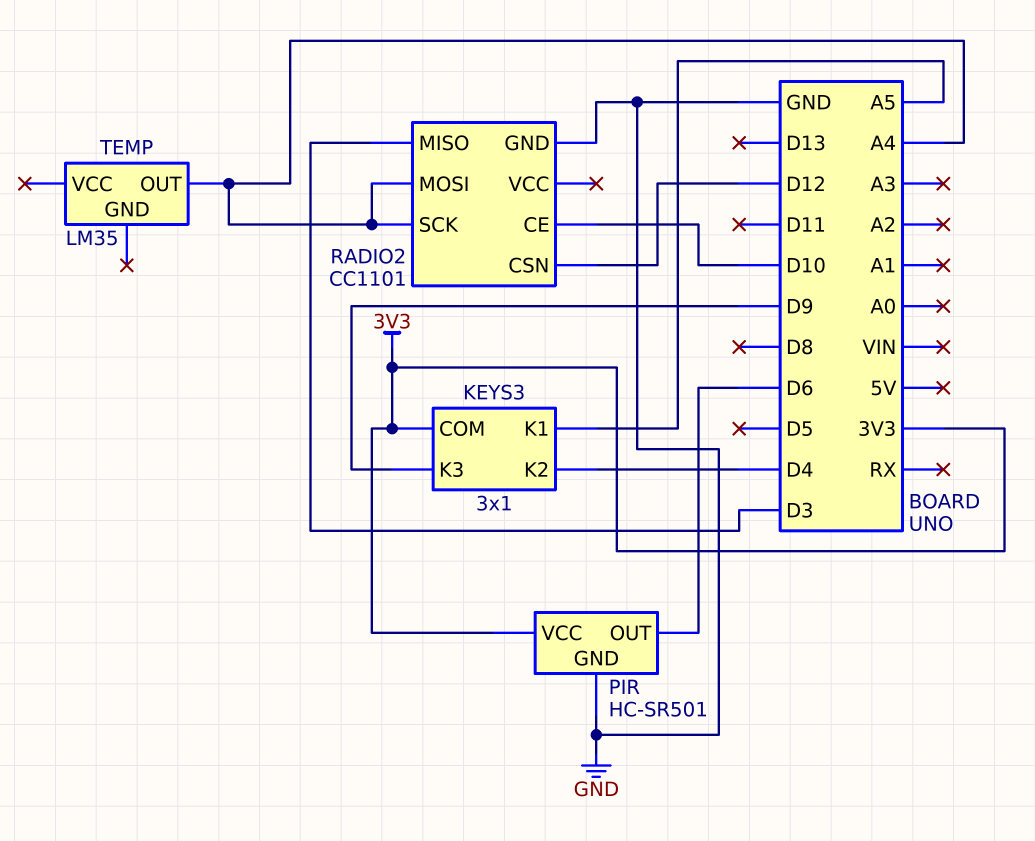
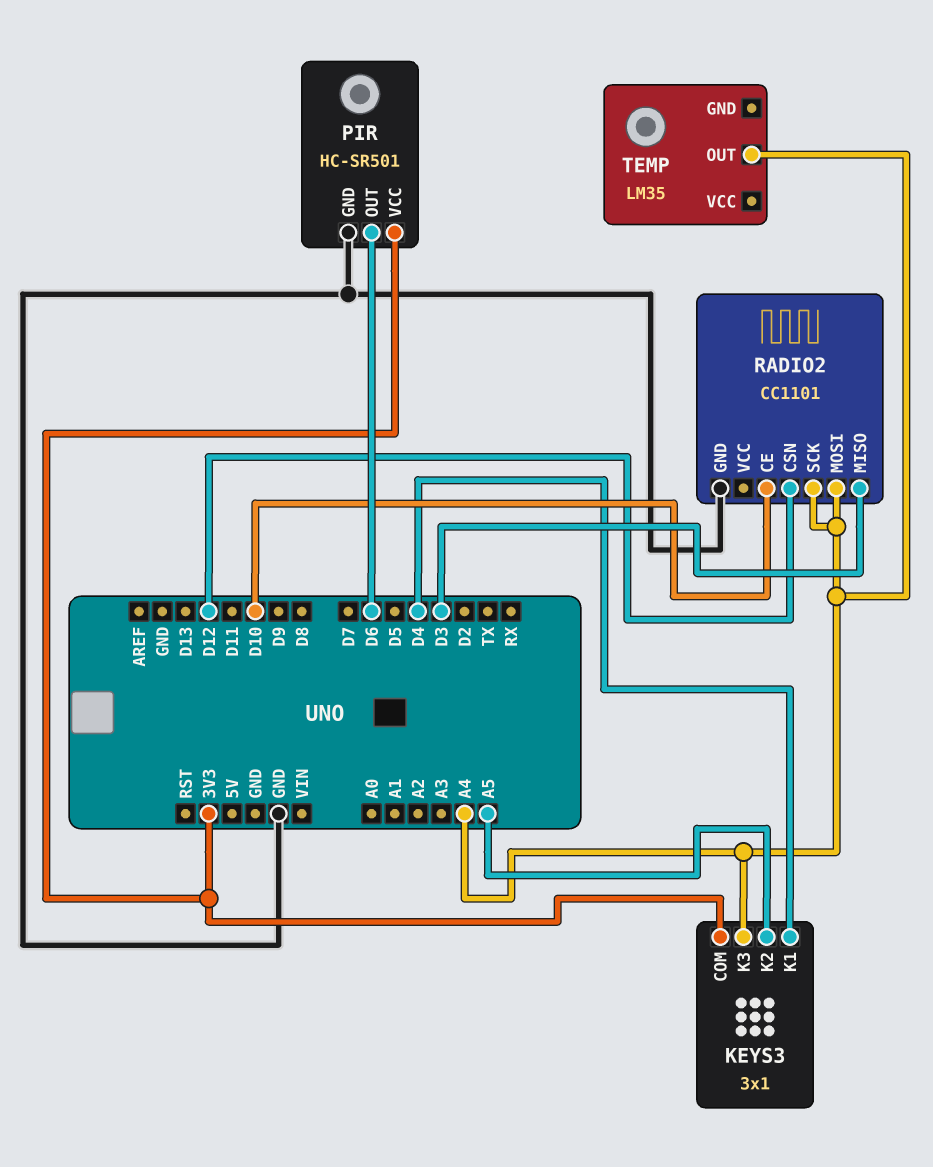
KEYS3 pin K1: A5 -> D4
KEYS3 pin K2: D4 -> A5
KEYS3 pin K3: D9 -> A4

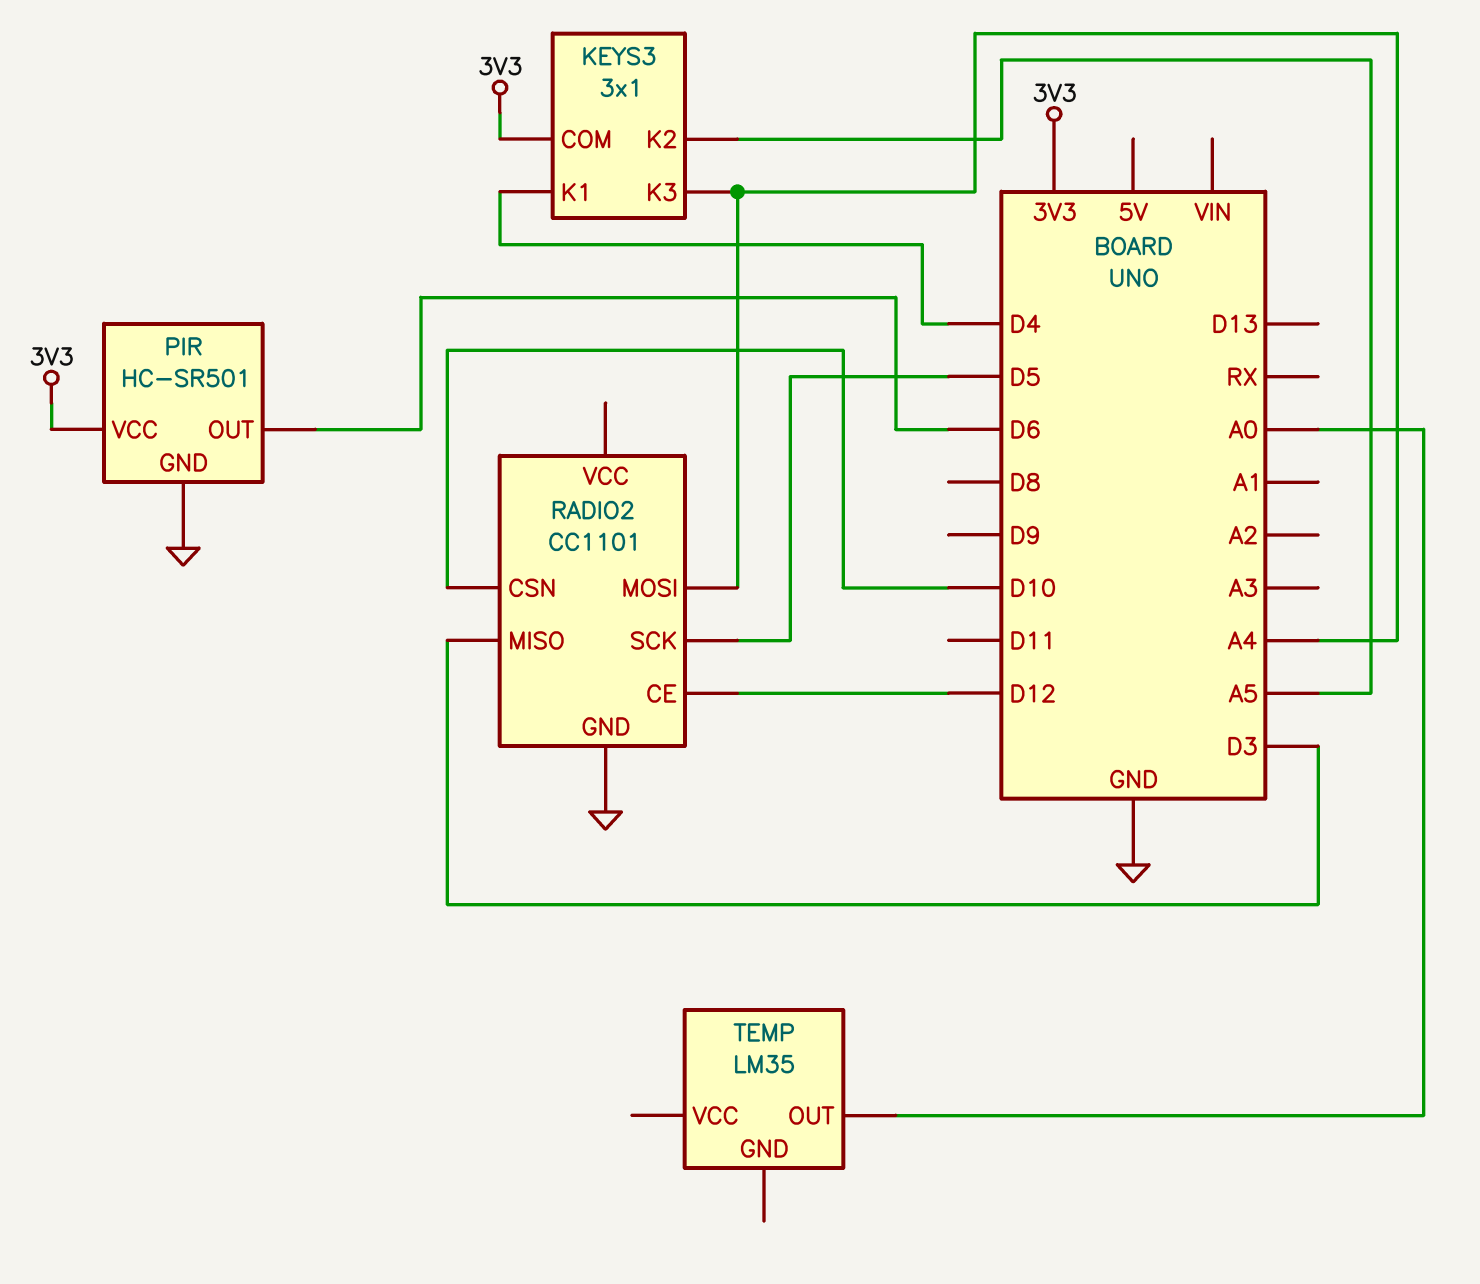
RADIO2 pin CE: D10 -> D12
RADIO2 pin CSN: D12 -> D10
RADIO2 pin SCK: A4 -> D5
TEMP pin OUT: A4 -> A0

